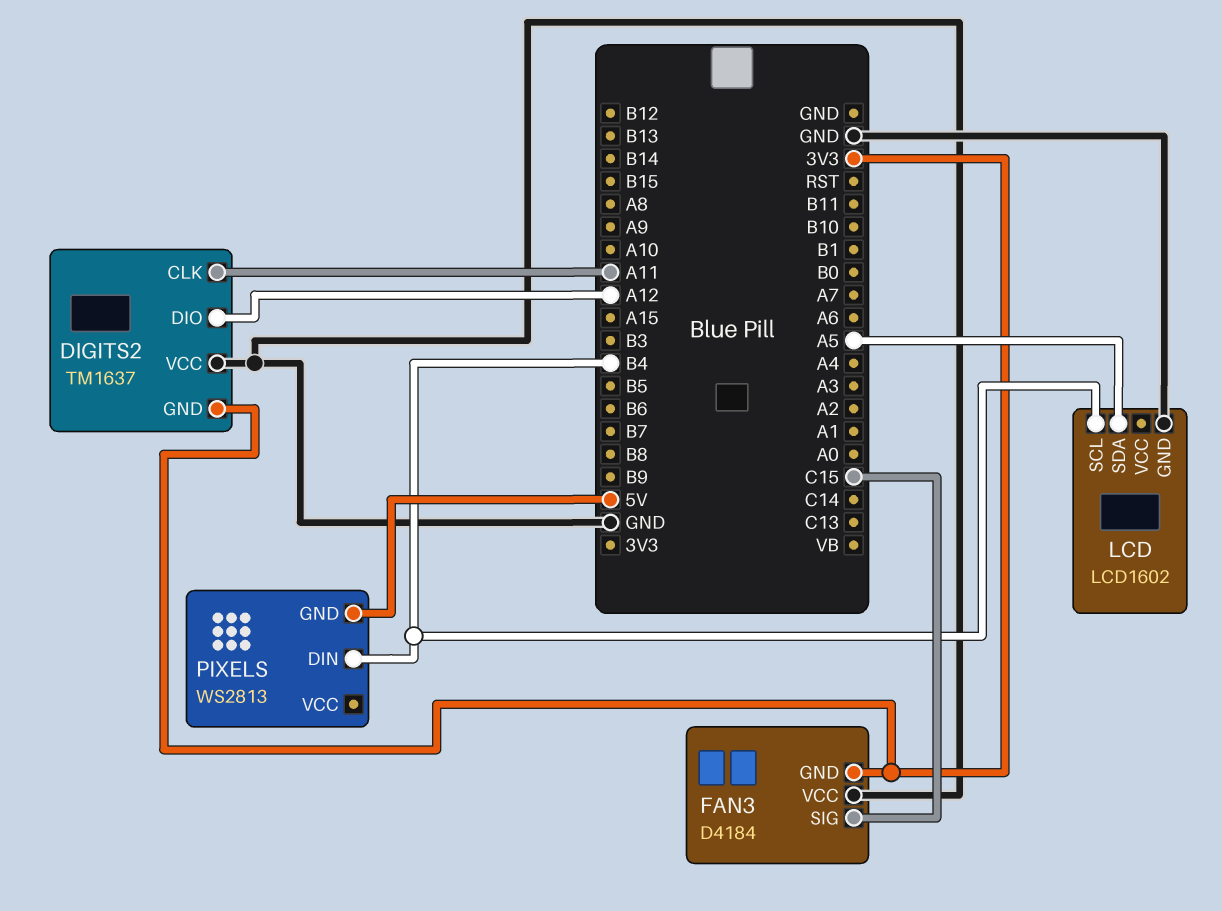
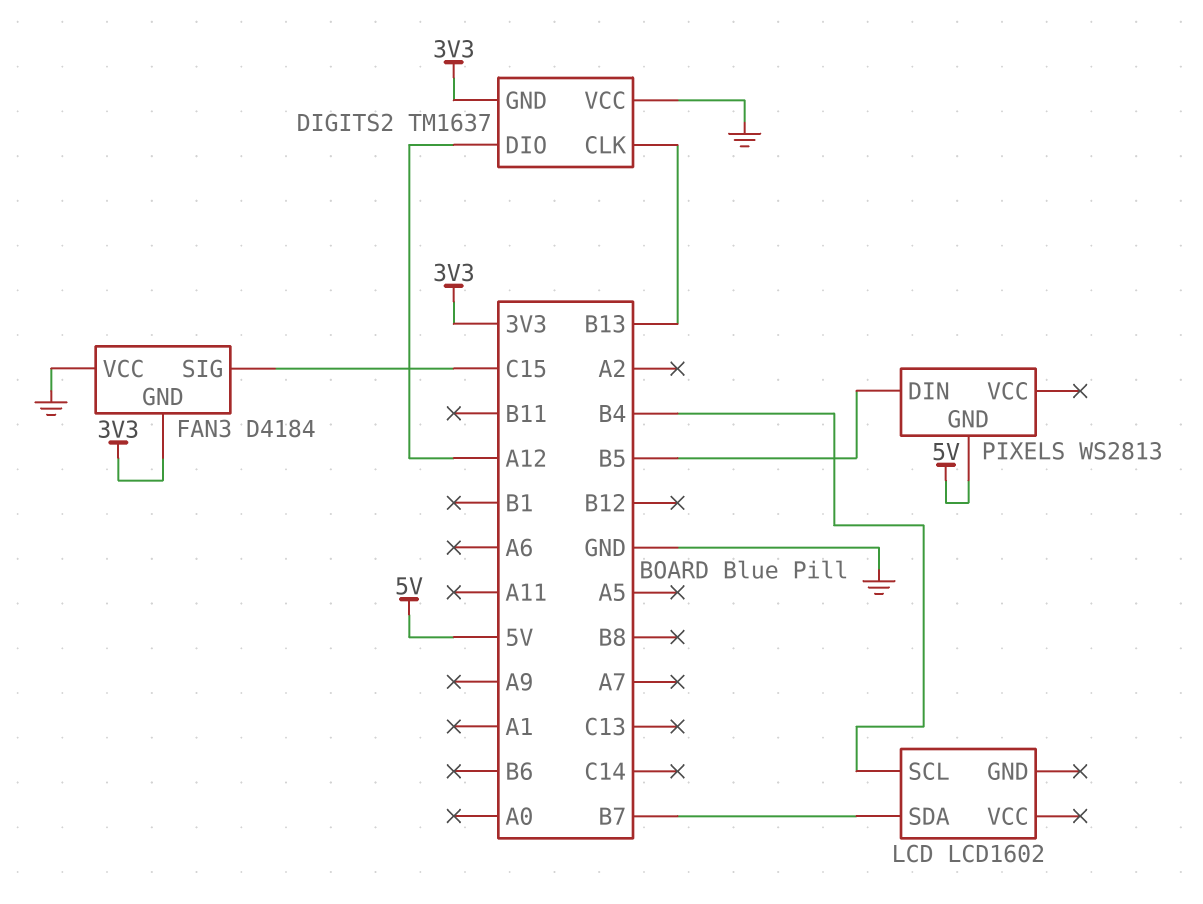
DIGITS2 pin CLK: A11 -> B13
LCD pin GND: GND -> none
LCD pin SDA: A5 -> B7
PIXELS pin DIN: B4 -> B5

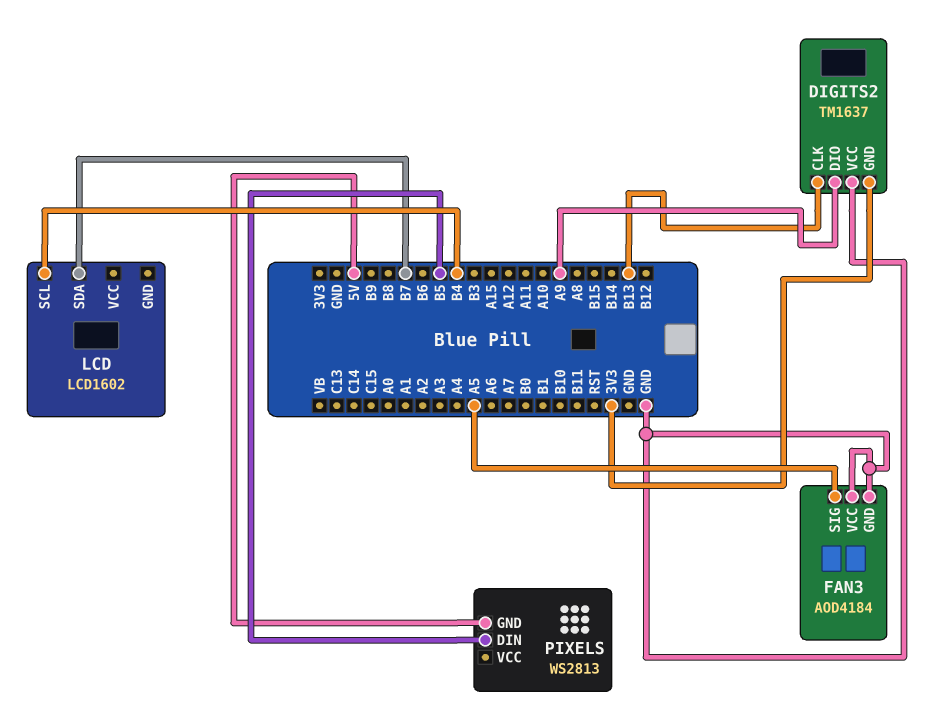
DIGITS2 pin DIO: A12 -> A9
FAN3: D4184 -> AOD4184
FAN3 pin GND: 3V3 -> GND
FAN3 pin SIG: C15 -> A5

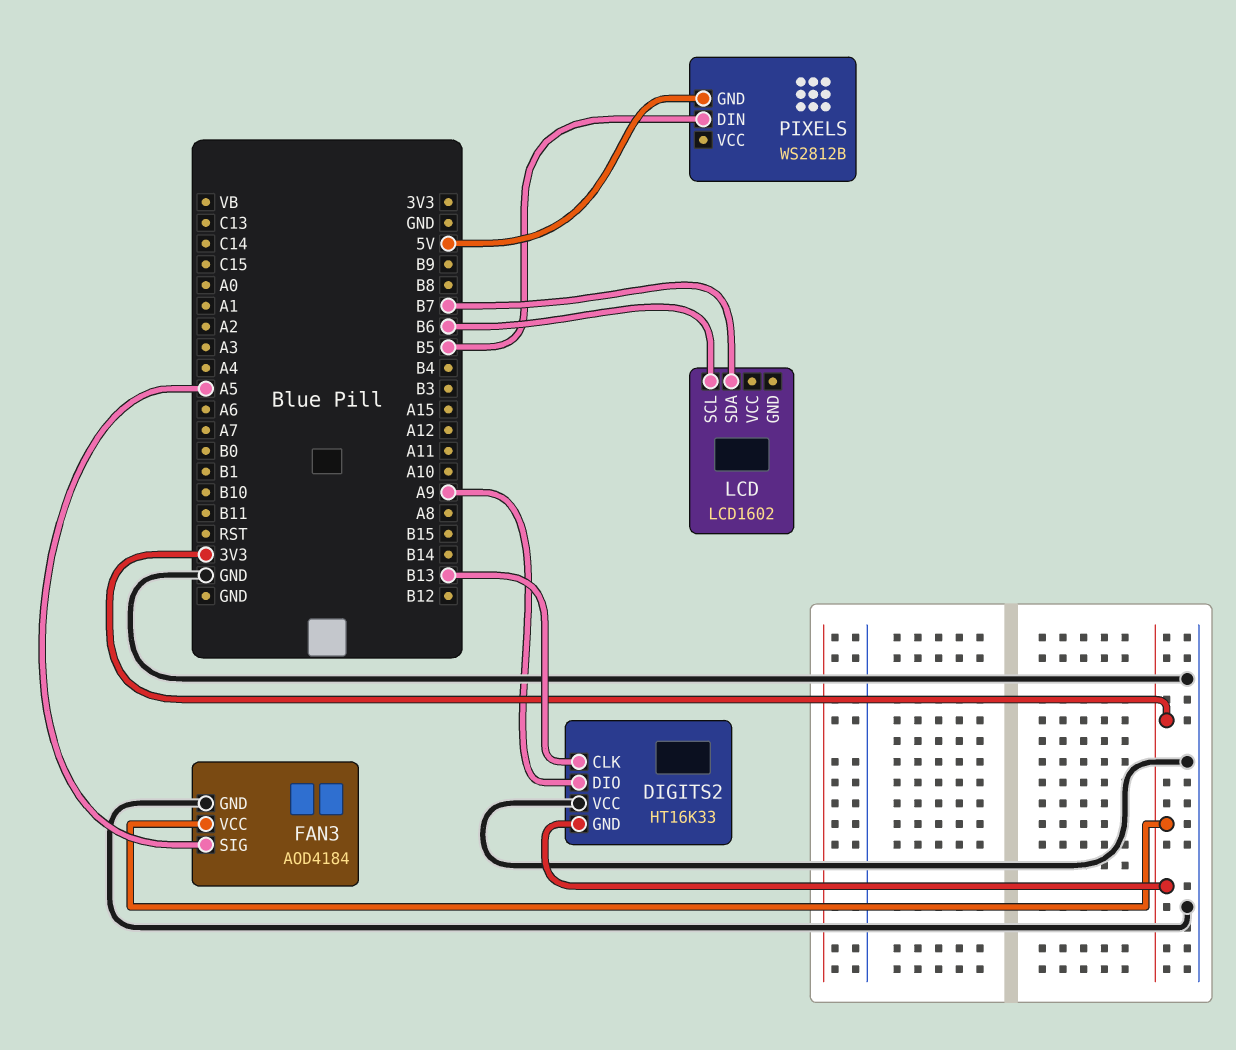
DIGITS2: TM1637 -> HT16K33
FAN3 pin VCC: GND -> 3V3
LCD pin SCL: B4 -> B6
PIXELS: WS2813 -> WS2812B

